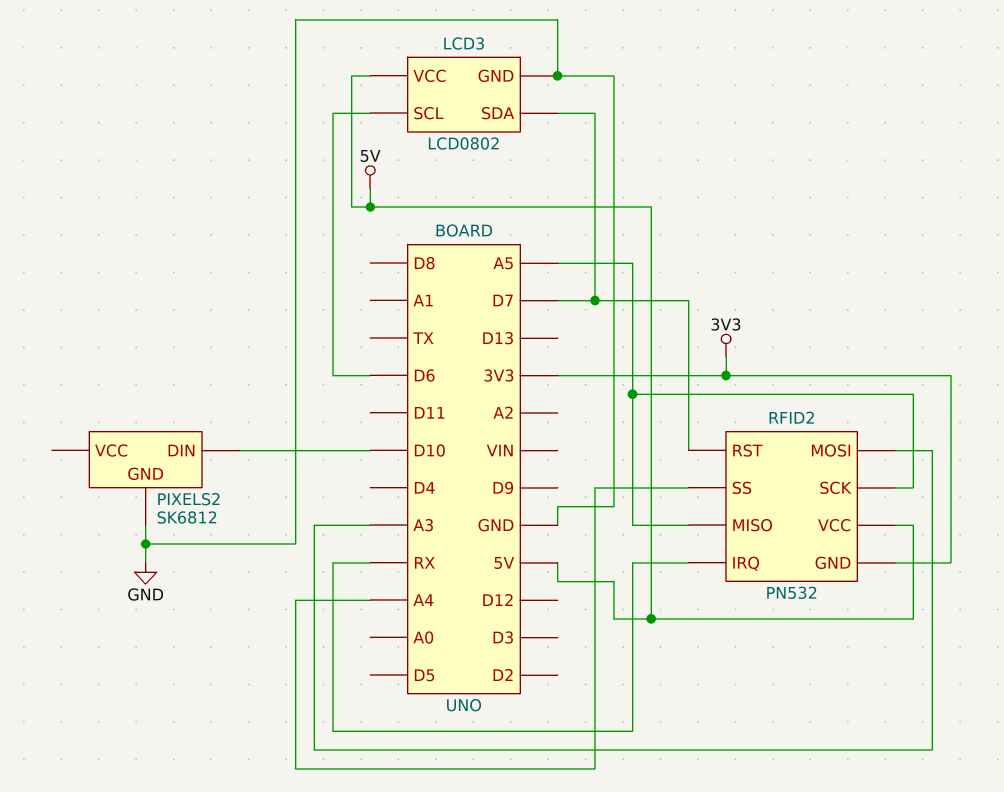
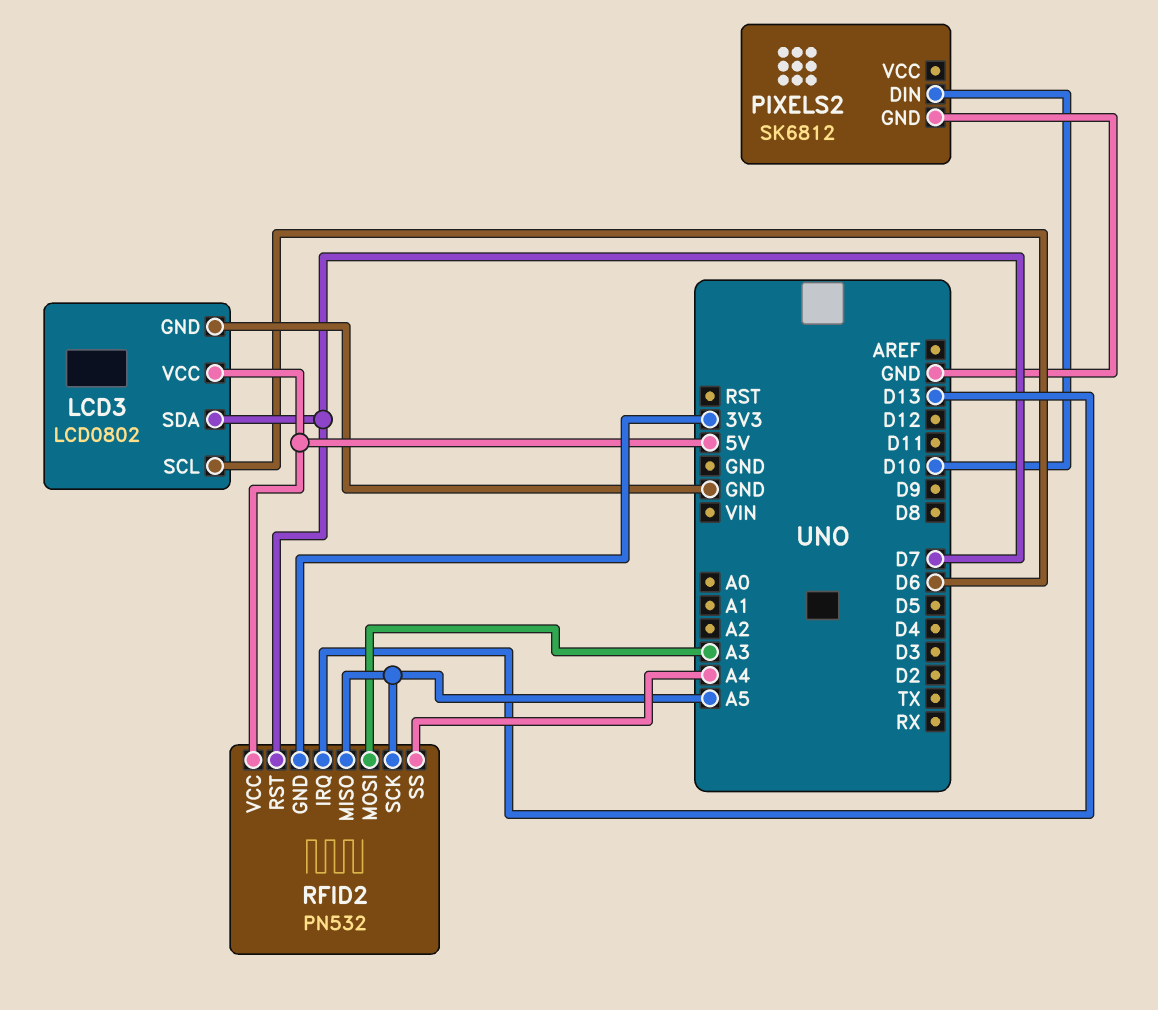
RFID2 pin IRQ: RX -> D13

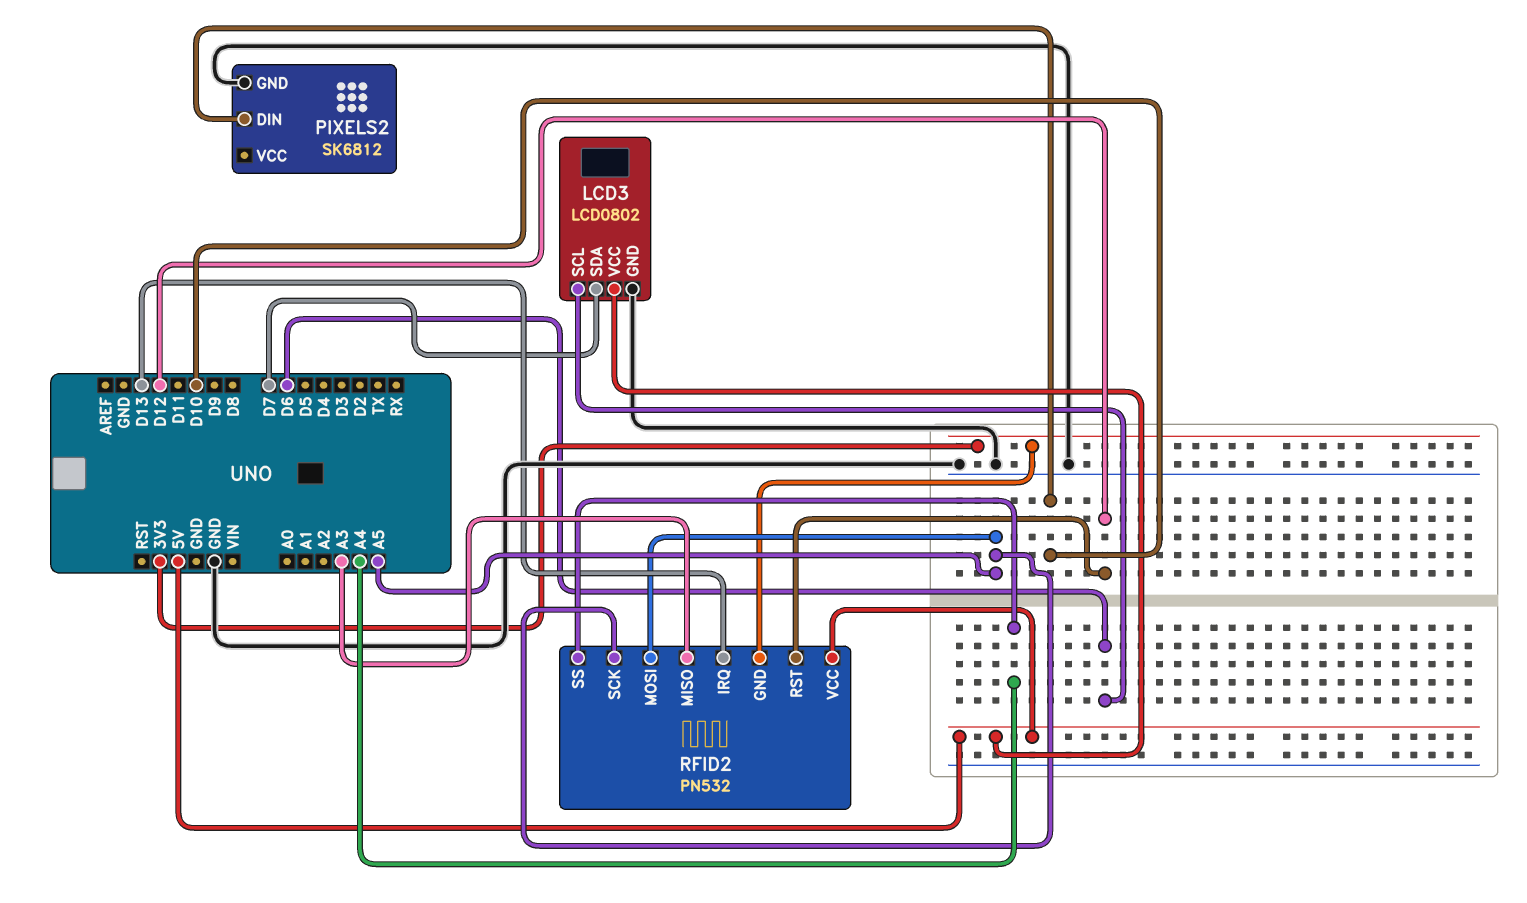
RFID2 pin MISO: A5 -> A3
RFID2 pin MOSI: A3 -> A5
RFID2 pin RST: D7 -> D12

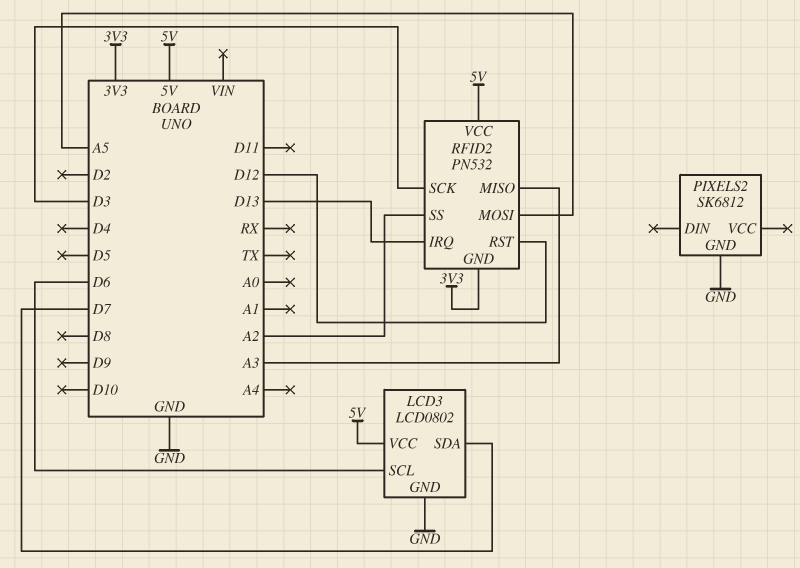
PIXELS2 pin DIN: D10 -> none
RFID2 pin SCK: A5 -> D3
RFID2 pin SS: A4 -> A2

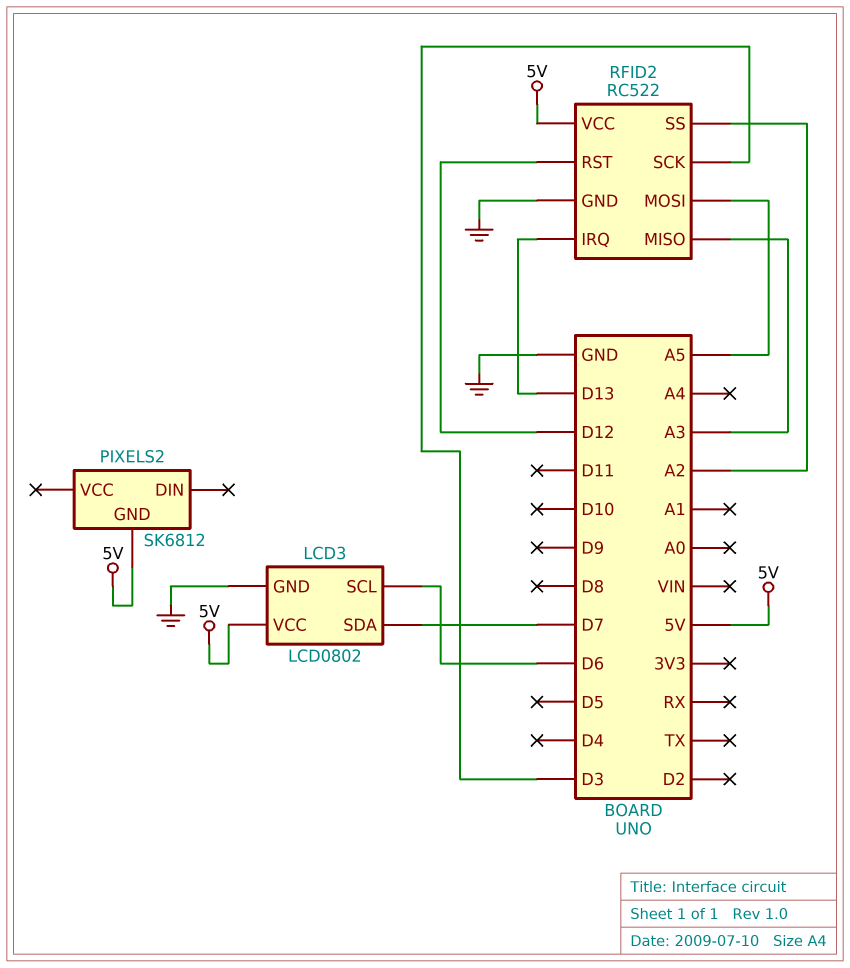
PIXELS2 pin GND: GND -> 5V
RFID2: PN532 -> RC522
RFID2 pin GND: 3V3 -> GND

